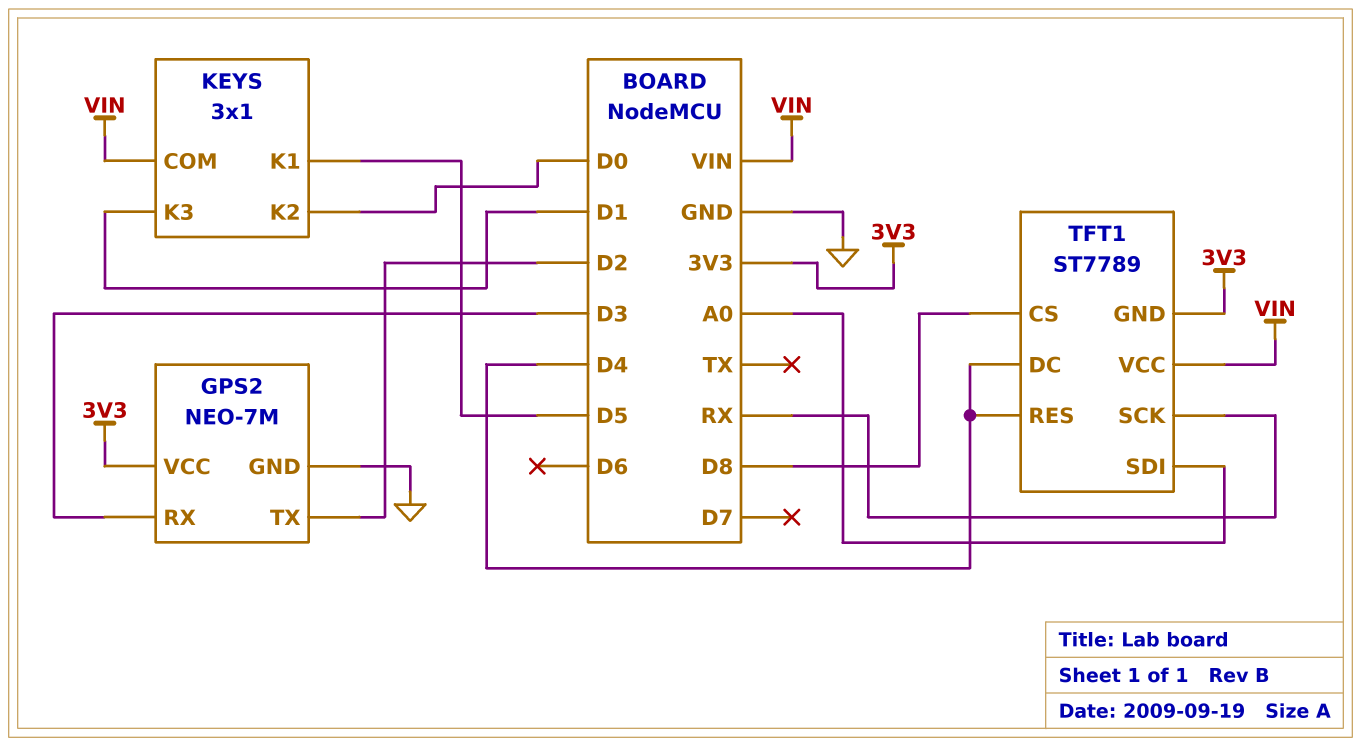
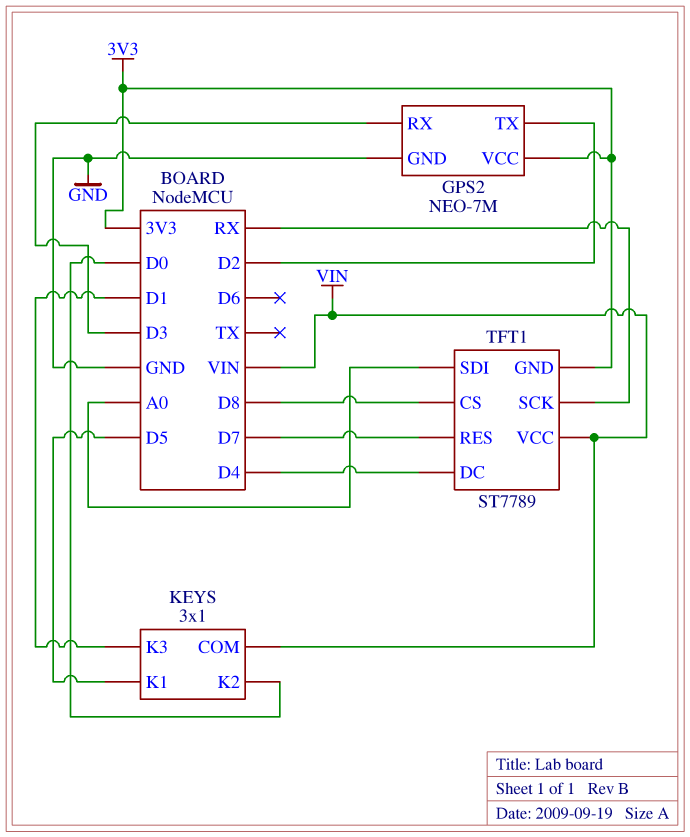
TFT1 pin RES: D4 -> D7

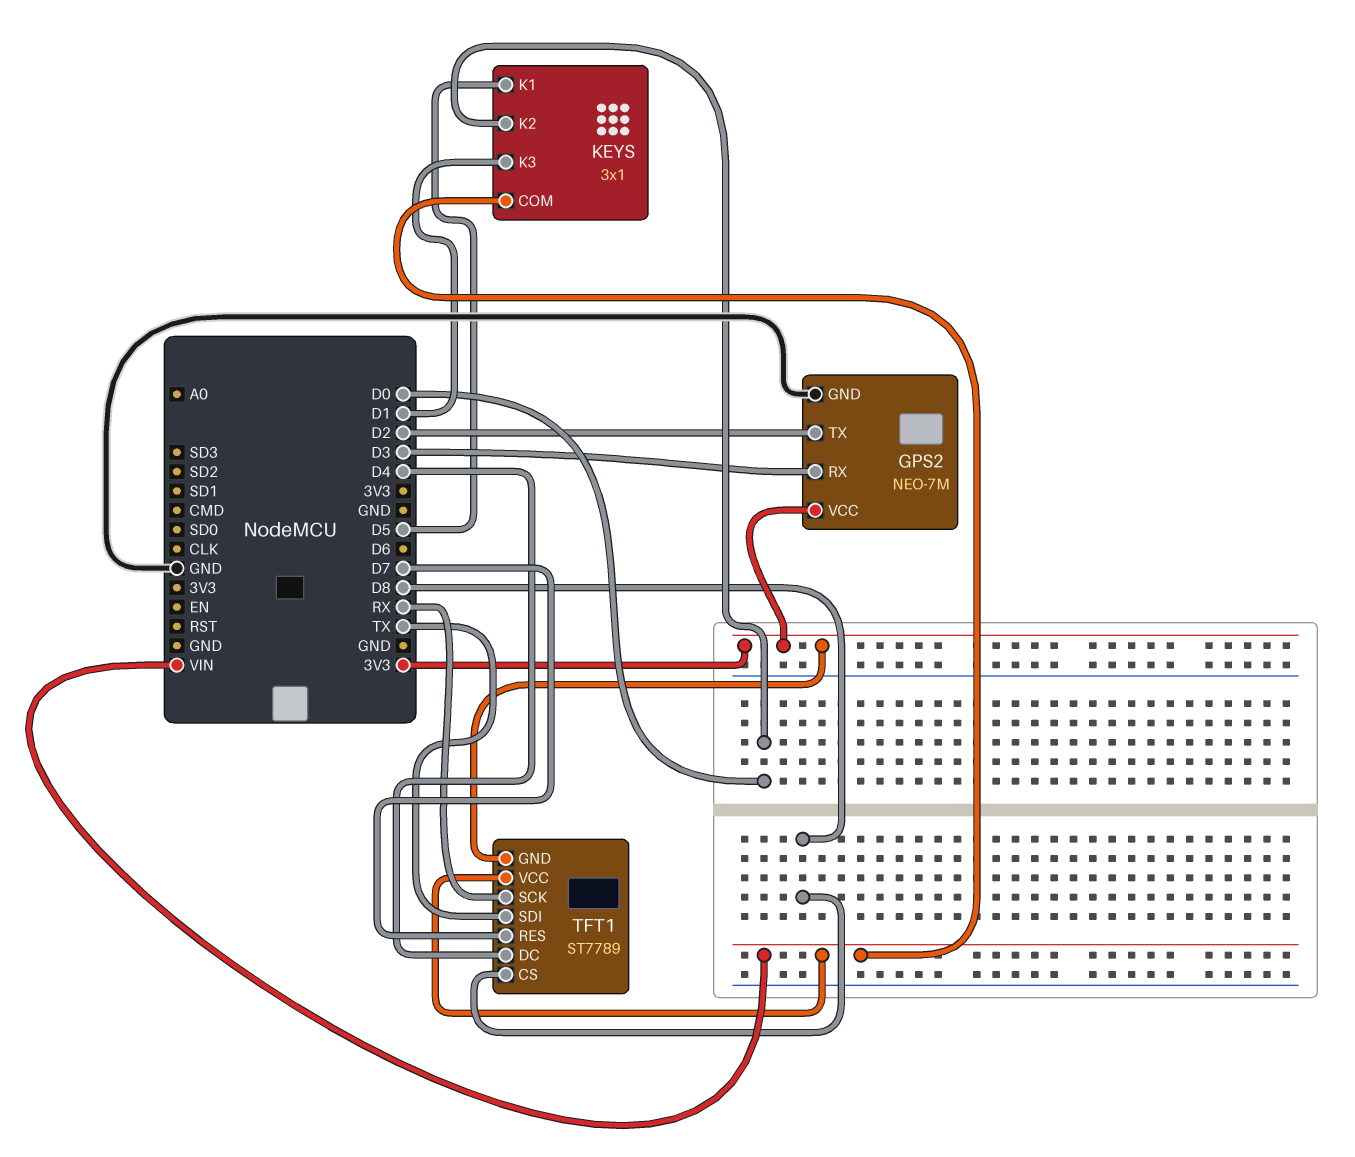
TFT1 pin SDI: A0 -> TX

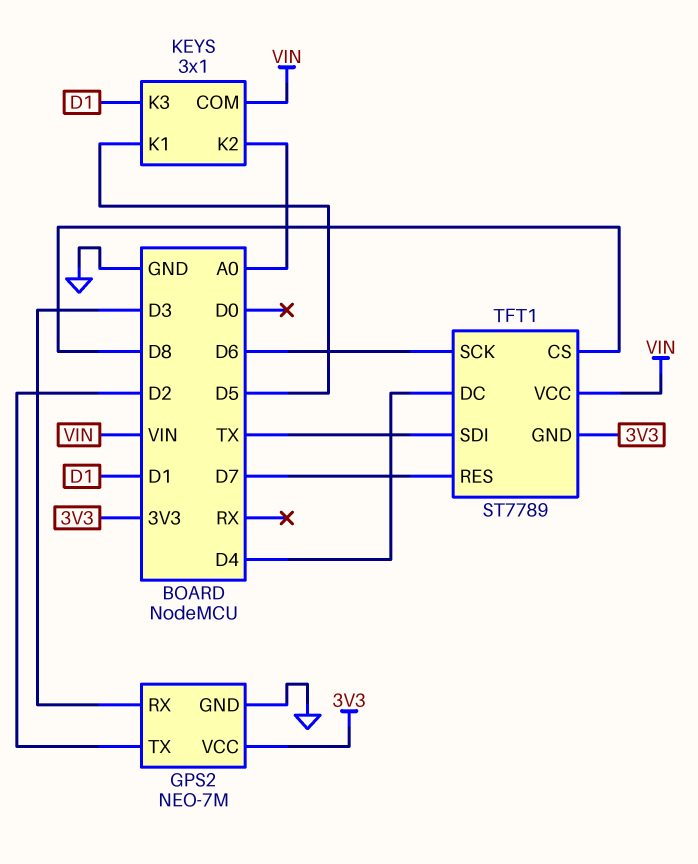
KEYS pin K2: D0 -> A0
TFT1 pin SCK: RX -> D6

